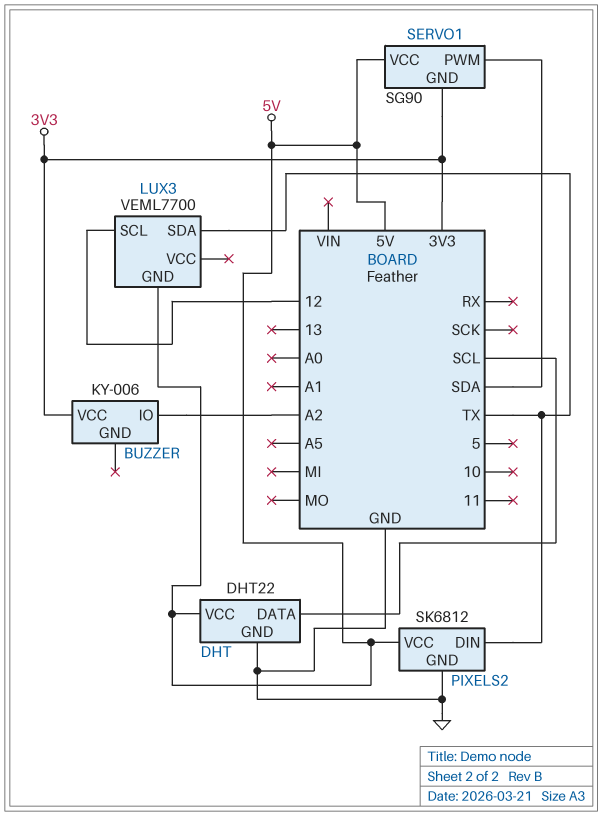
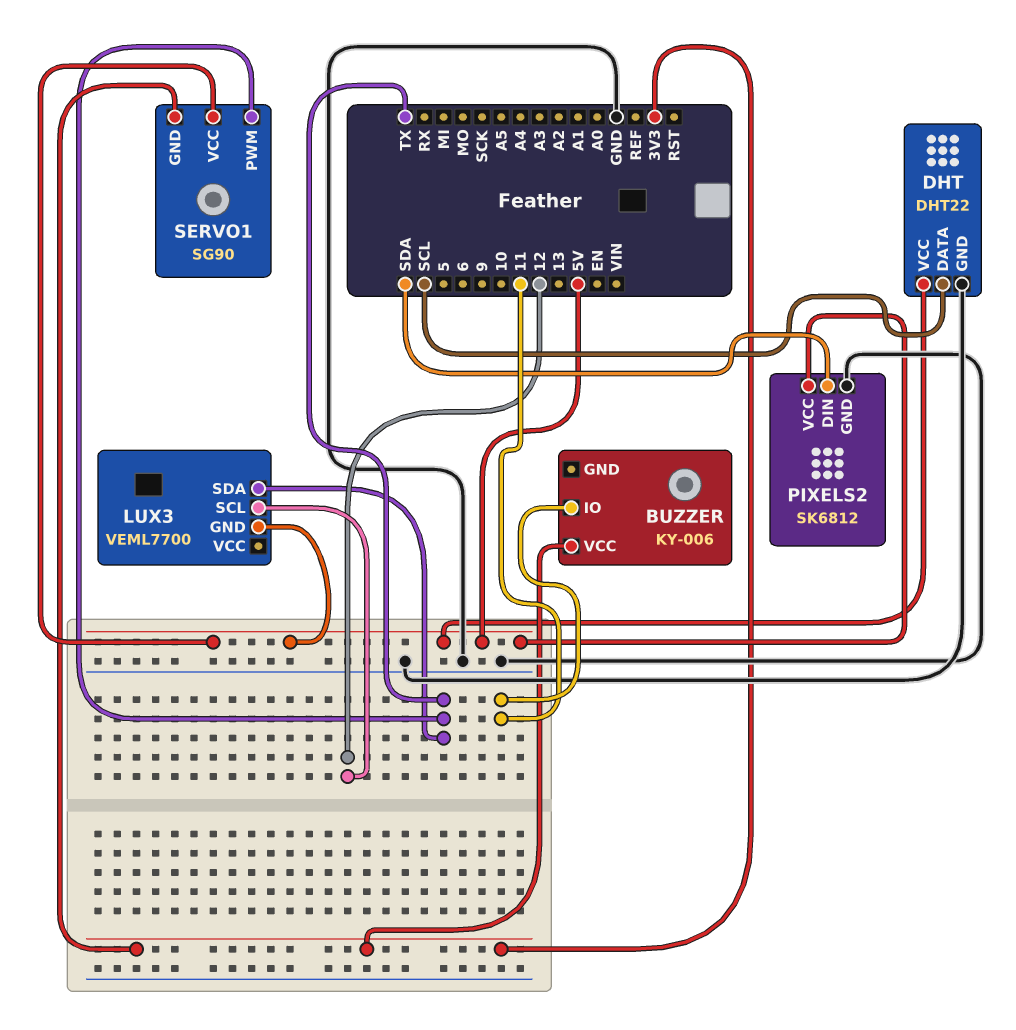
BUZZER pin IO: A2 -> 11
PIXELS2 pin DIN: TX -> SDA
SERVO1 pin PWM: SDA -> TX

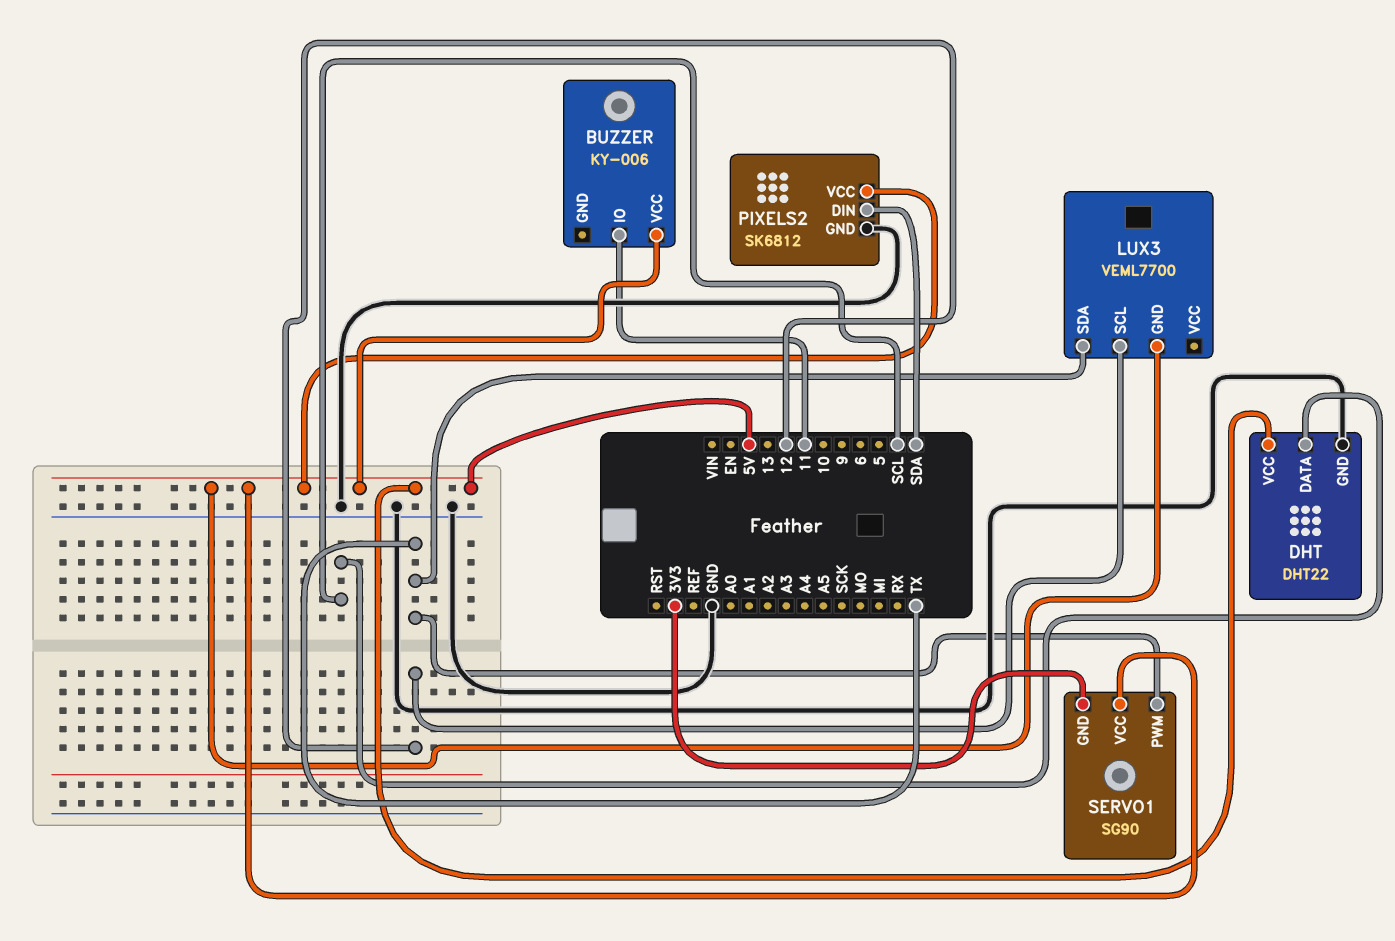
BUZZER pin VCC: 3V3 -> 5V

